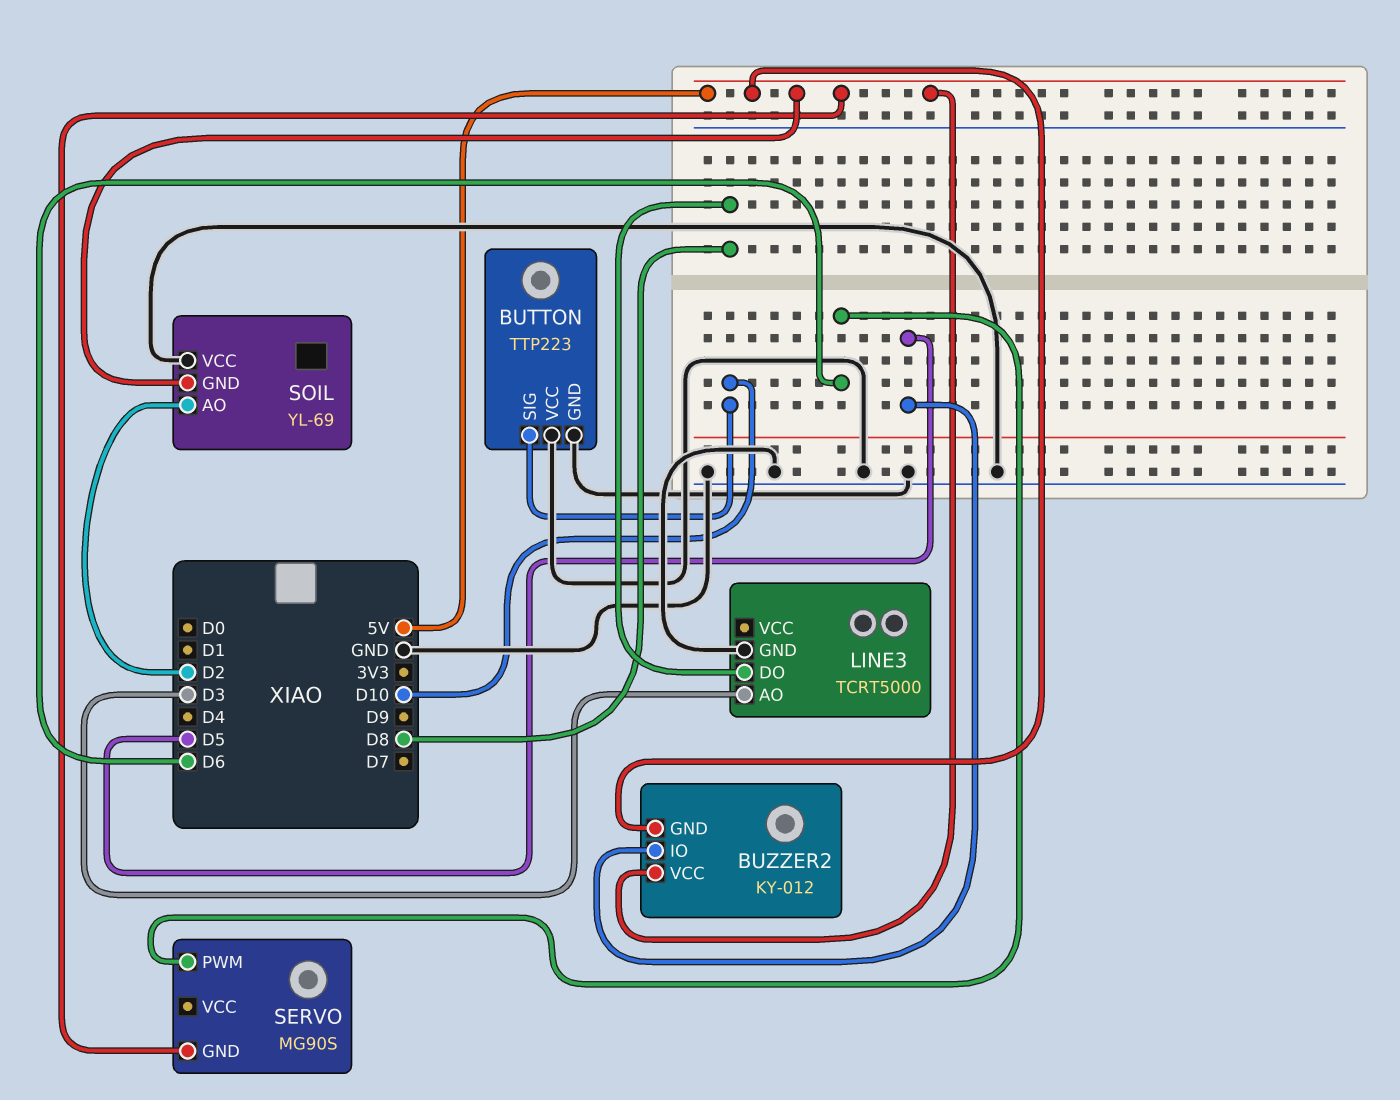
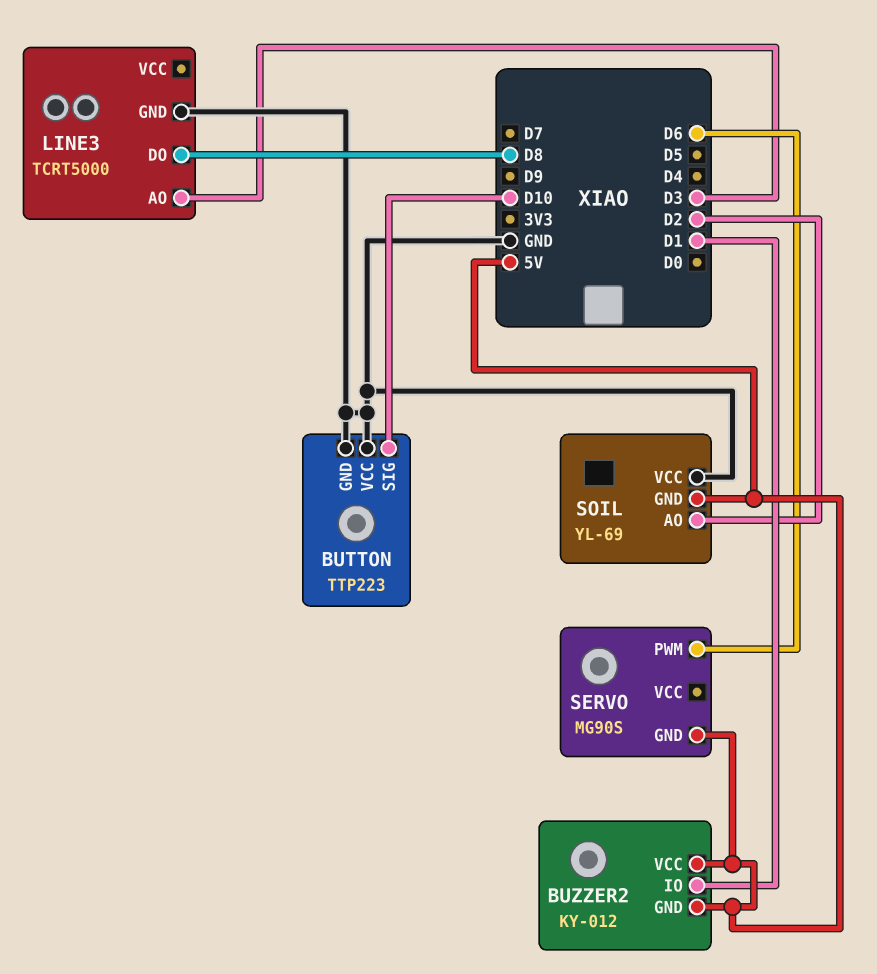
BUZZER2 pin IO: D5 -> D1

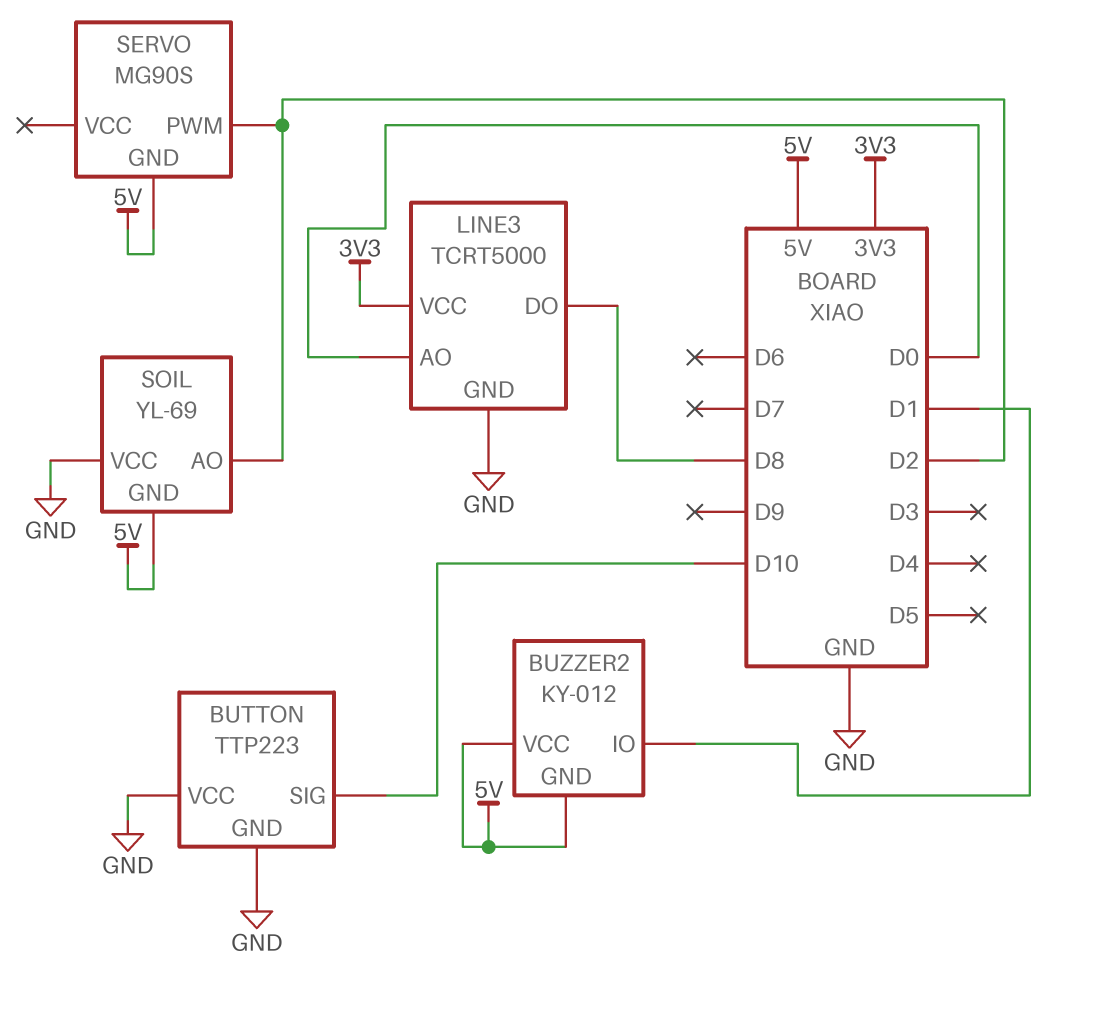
LINE3 pin AO: D3 -> D0
LINE3 pin VCC: none -> 3V3
SERVO pin PWM: D6 -> D2

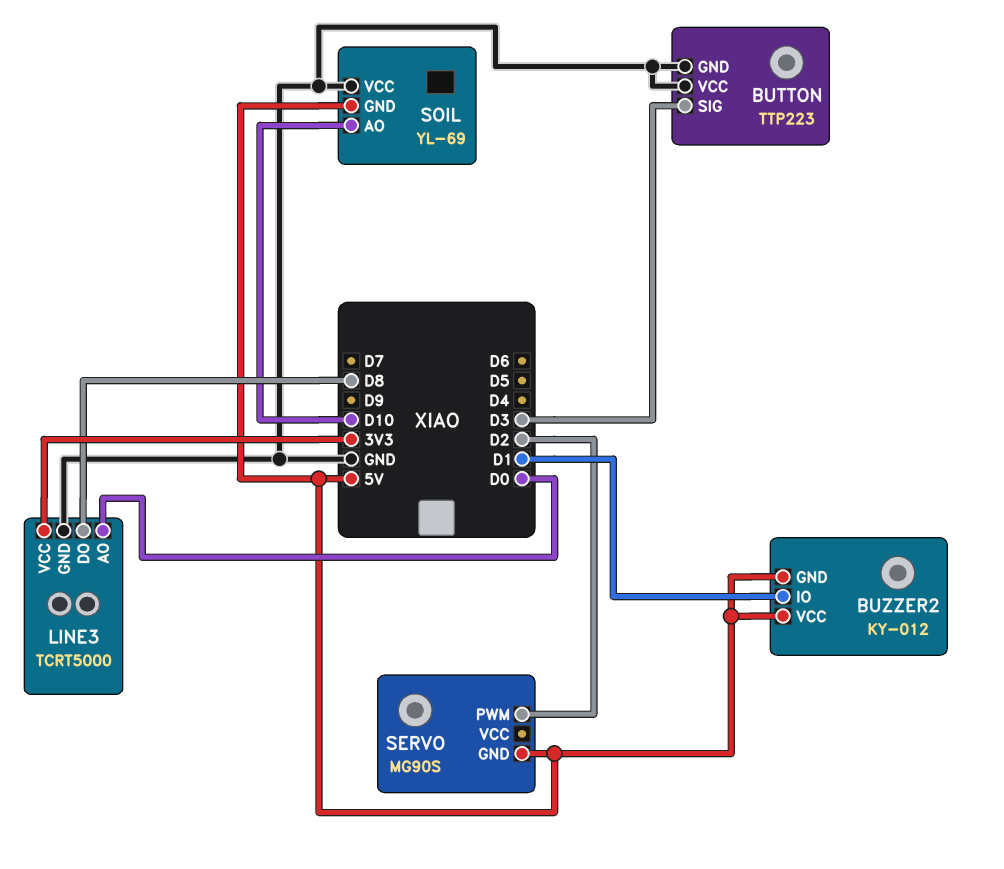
BUTTON pin SIG: D10 -> D3
SOIL pin AO: D2 -> D10

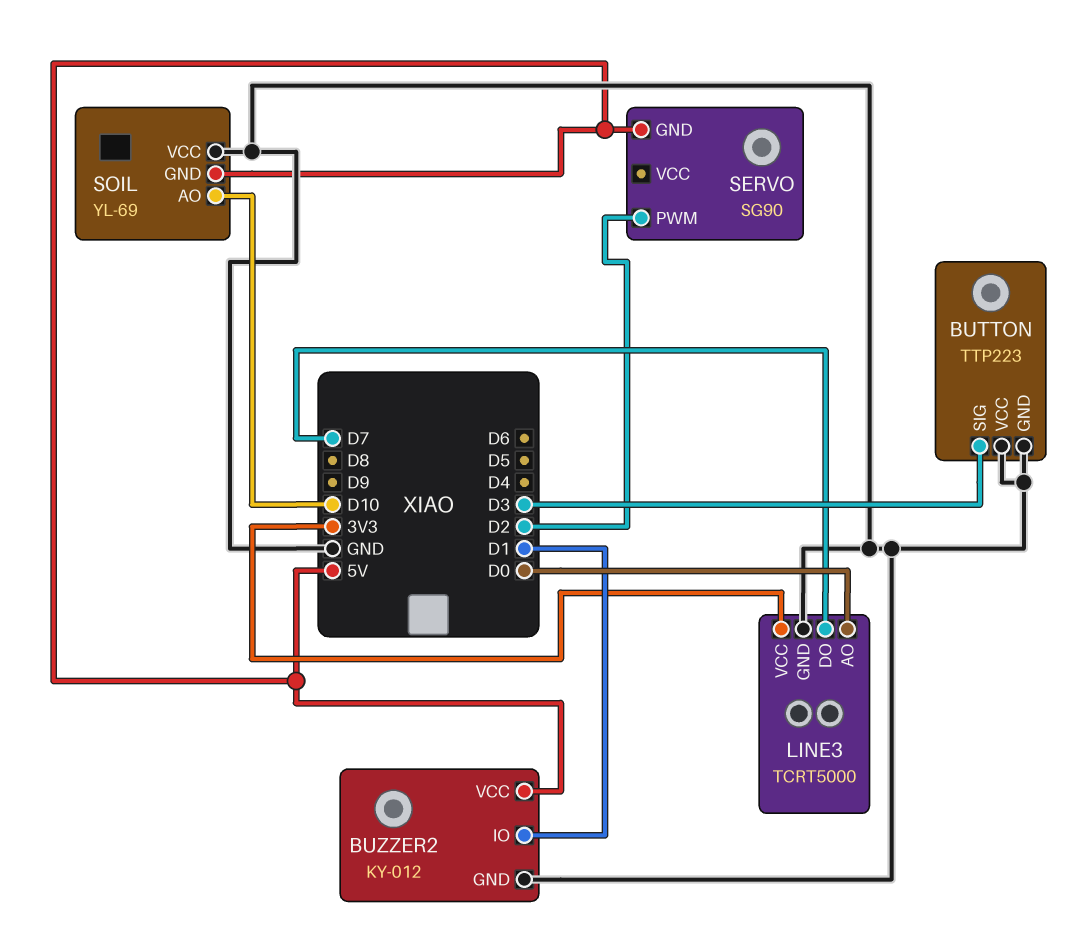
BUZZER2 pin GND: 5V -> GND
LINE3 pin DO: D8 -> D7
SERVO: MG90S -> SG90

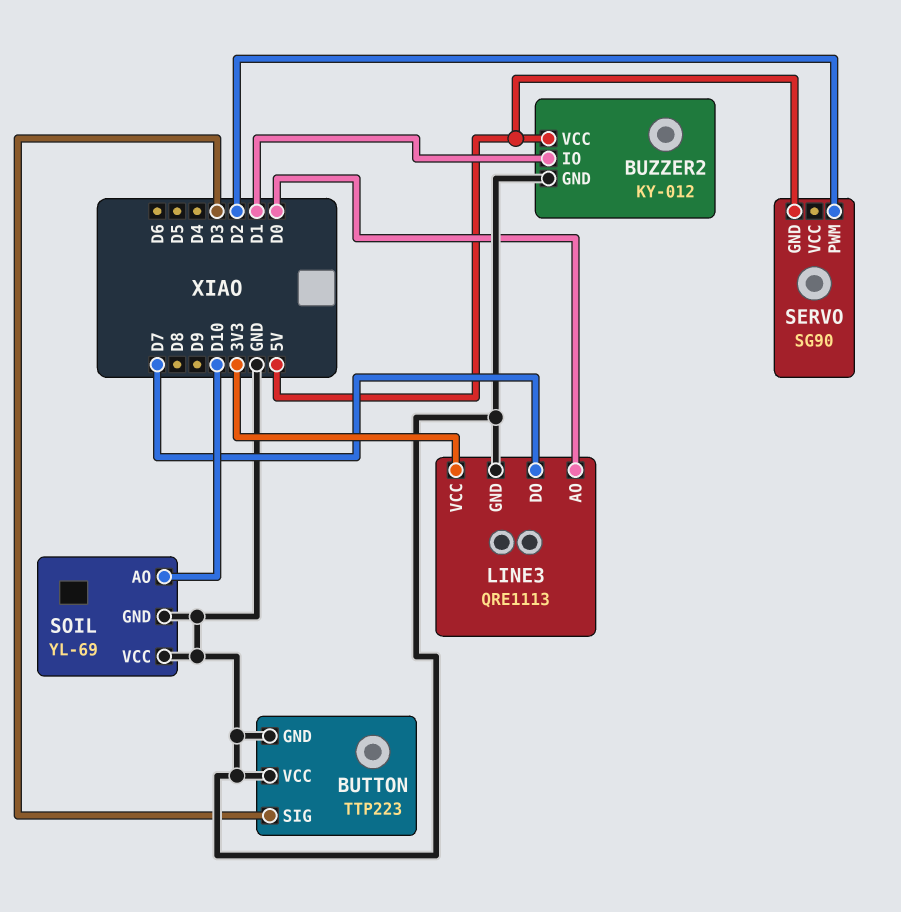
LINE3: TCRT5000 -> QRE1113
SOIL pin GND: 5V -> GND

